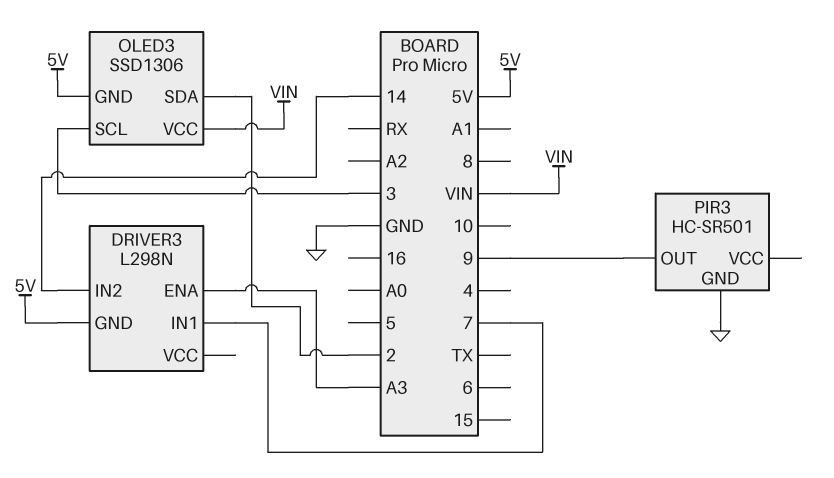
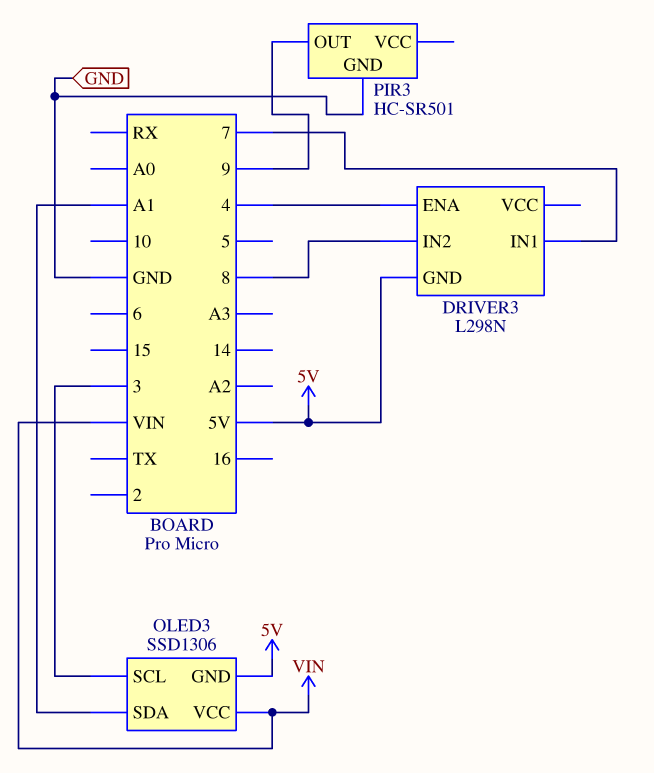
DRIVER3 pin ENA: A3 -> 4
DRIVER3 pin IN2: 14 -> 8
OLED3 pin SDA: 2 -> A1

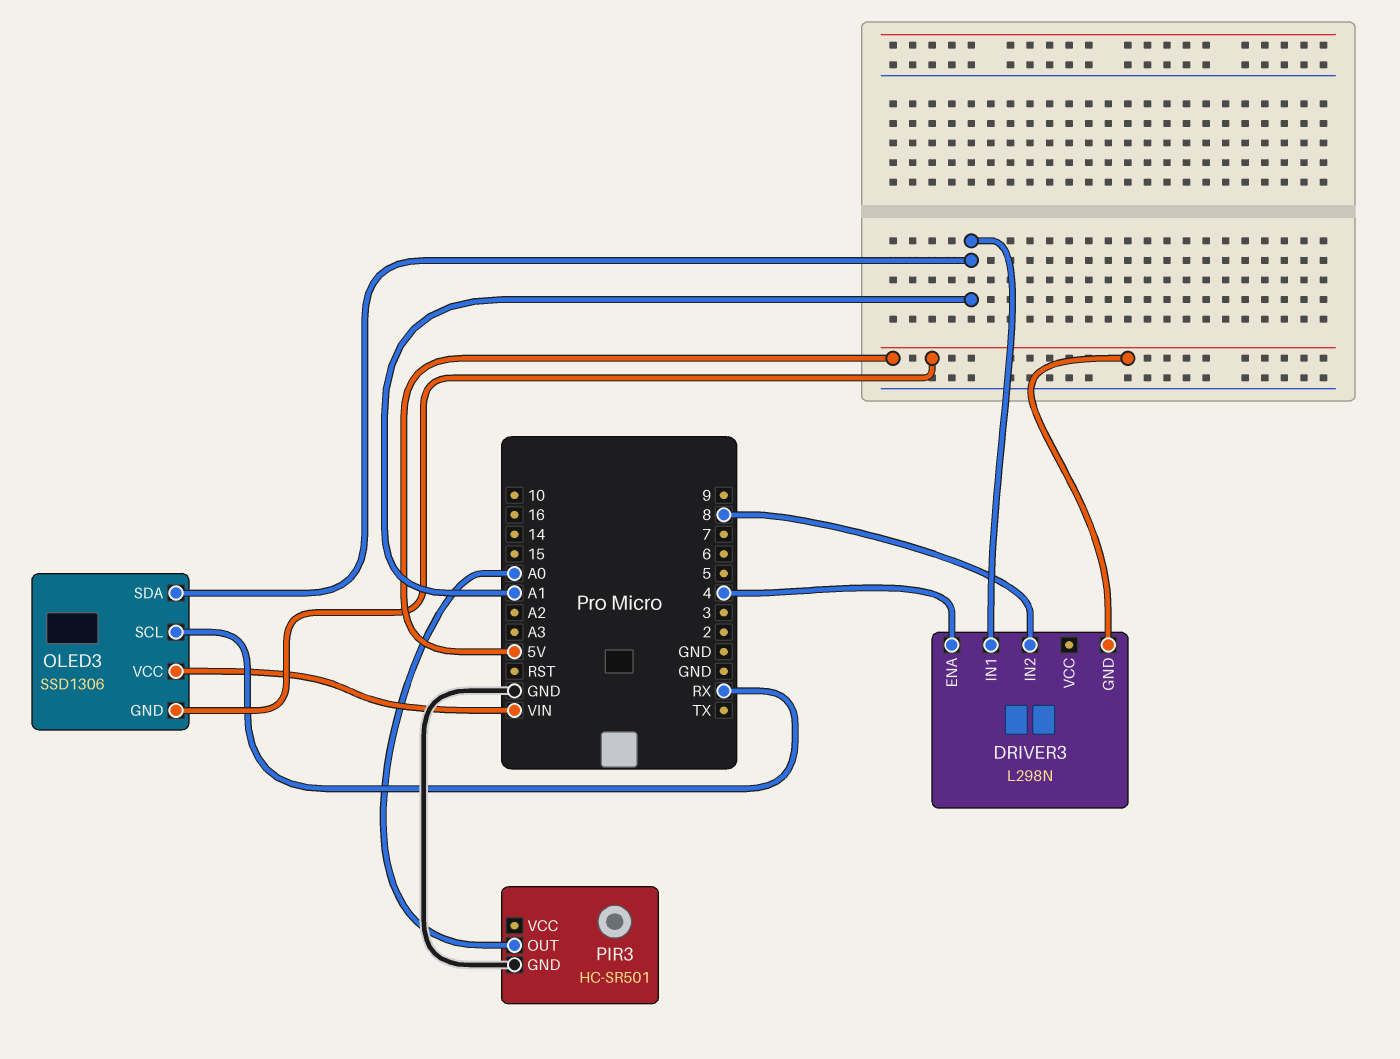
DRIVER3 pin IN1: 7 -> A1
OLED3 pin SCL: 3 -> RX
PIR3 pin OUT: 9 -> A0

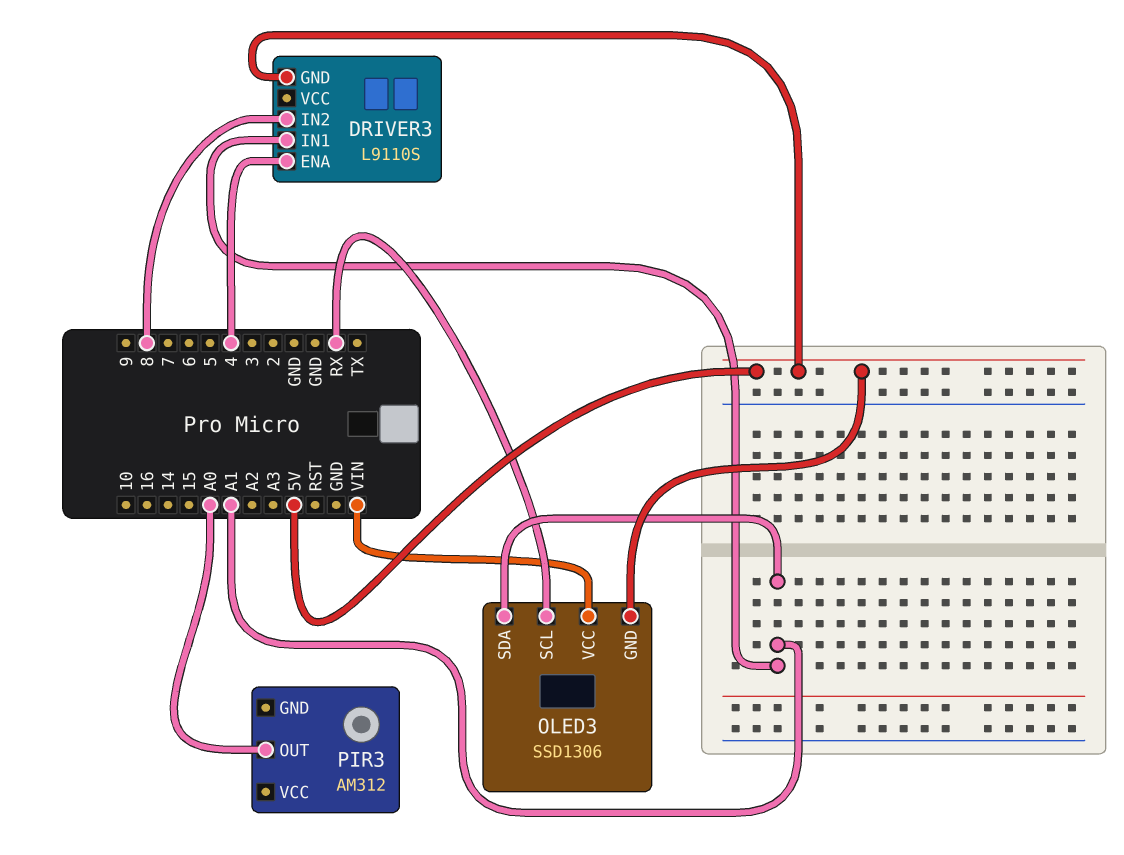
DRIVER3: L298N -> L9110S
PIR3: HC-SR501 -> AM312
PIR3 pin GND: GND -> none

